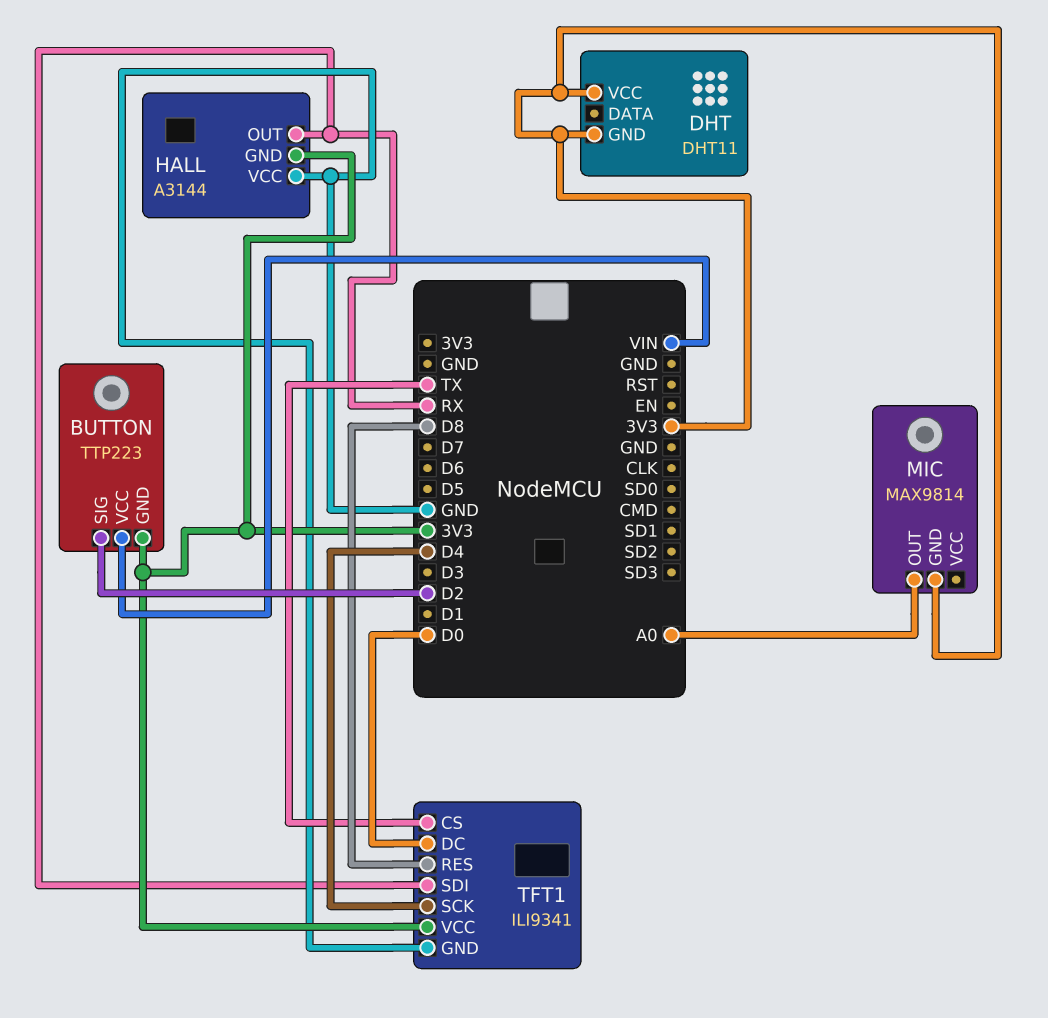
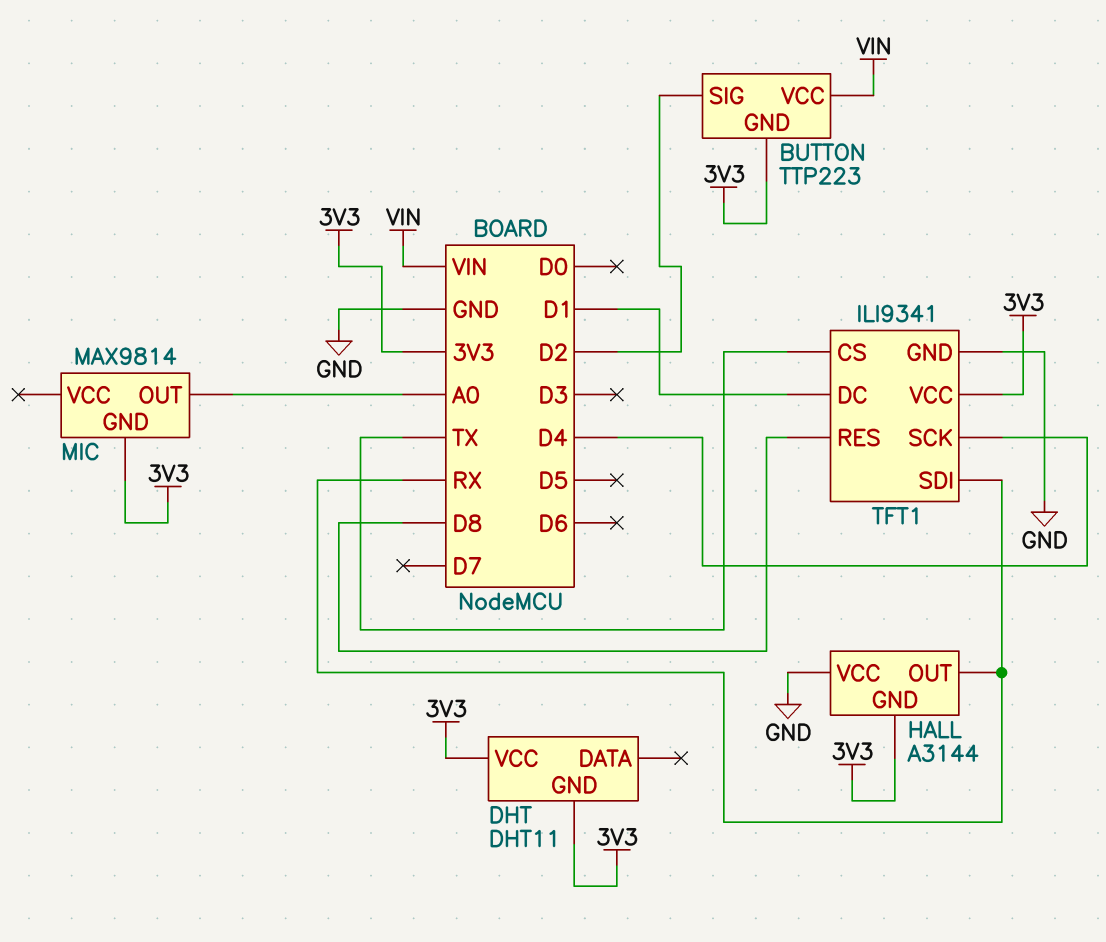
TFT1 pin DC: D0 -> D1

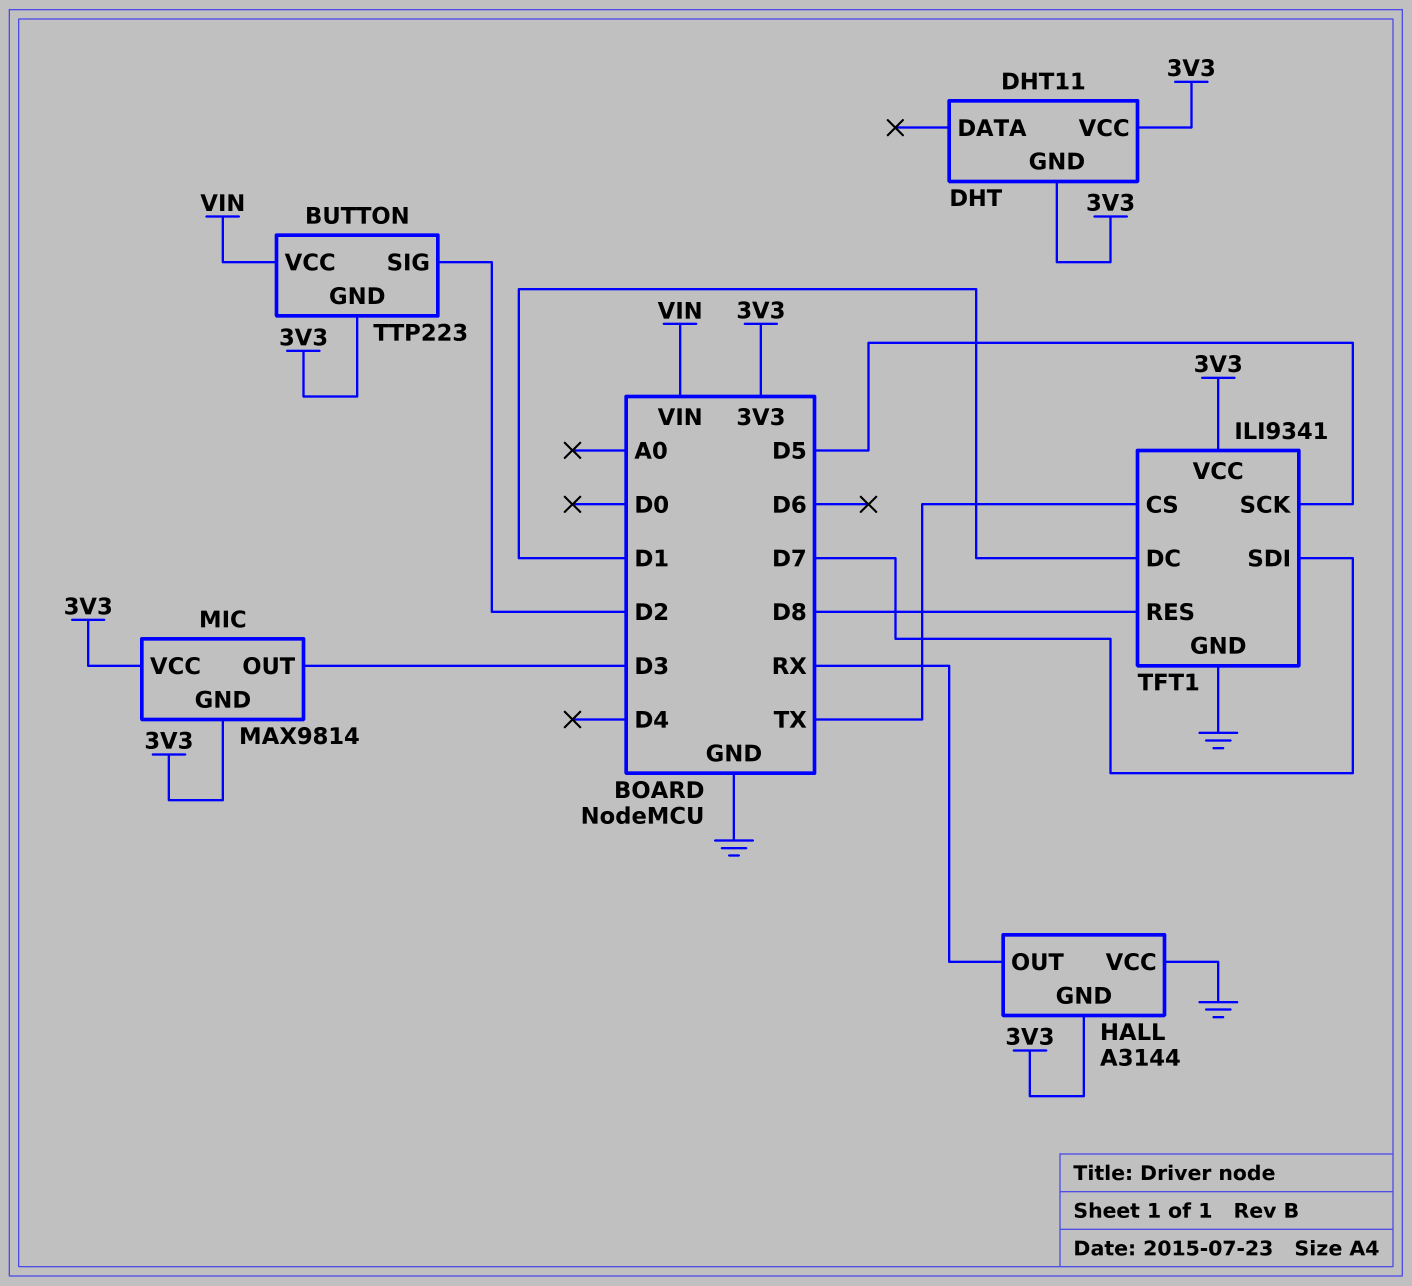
MIC pin OUT: A0 -> D3
MIC pin VCC: none -> 3V3
TFT1 pin SCK: D4 -> D5
TFT1 pin SDI: RX -> D7

